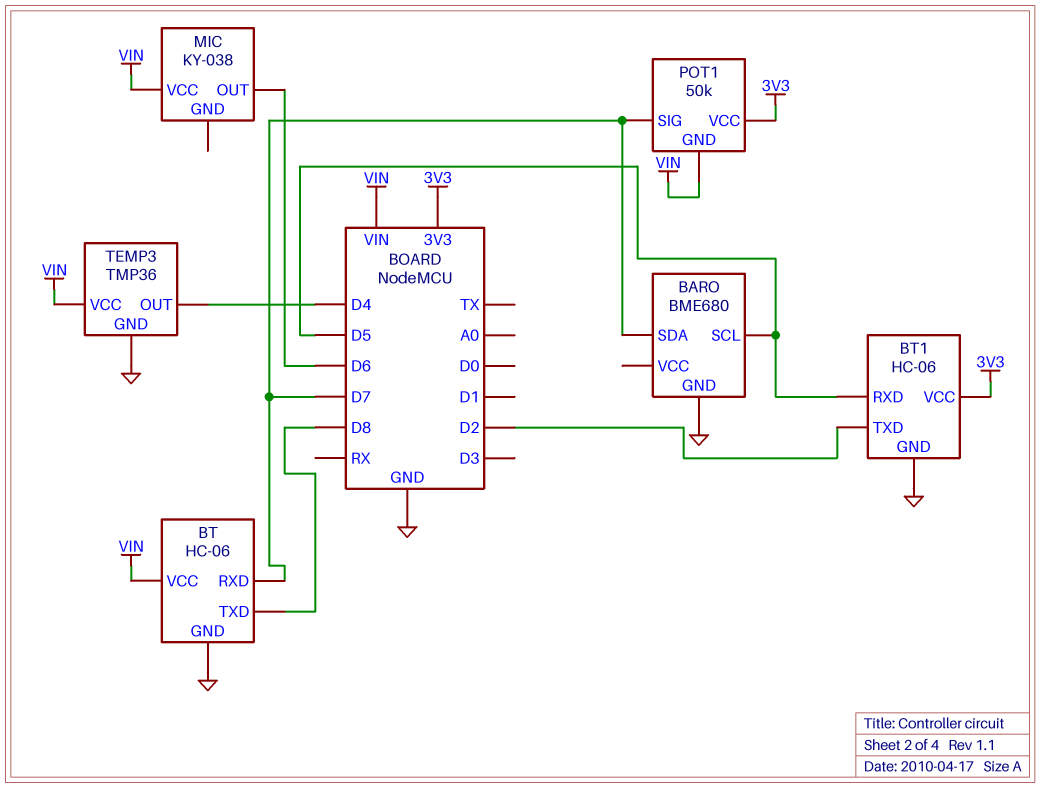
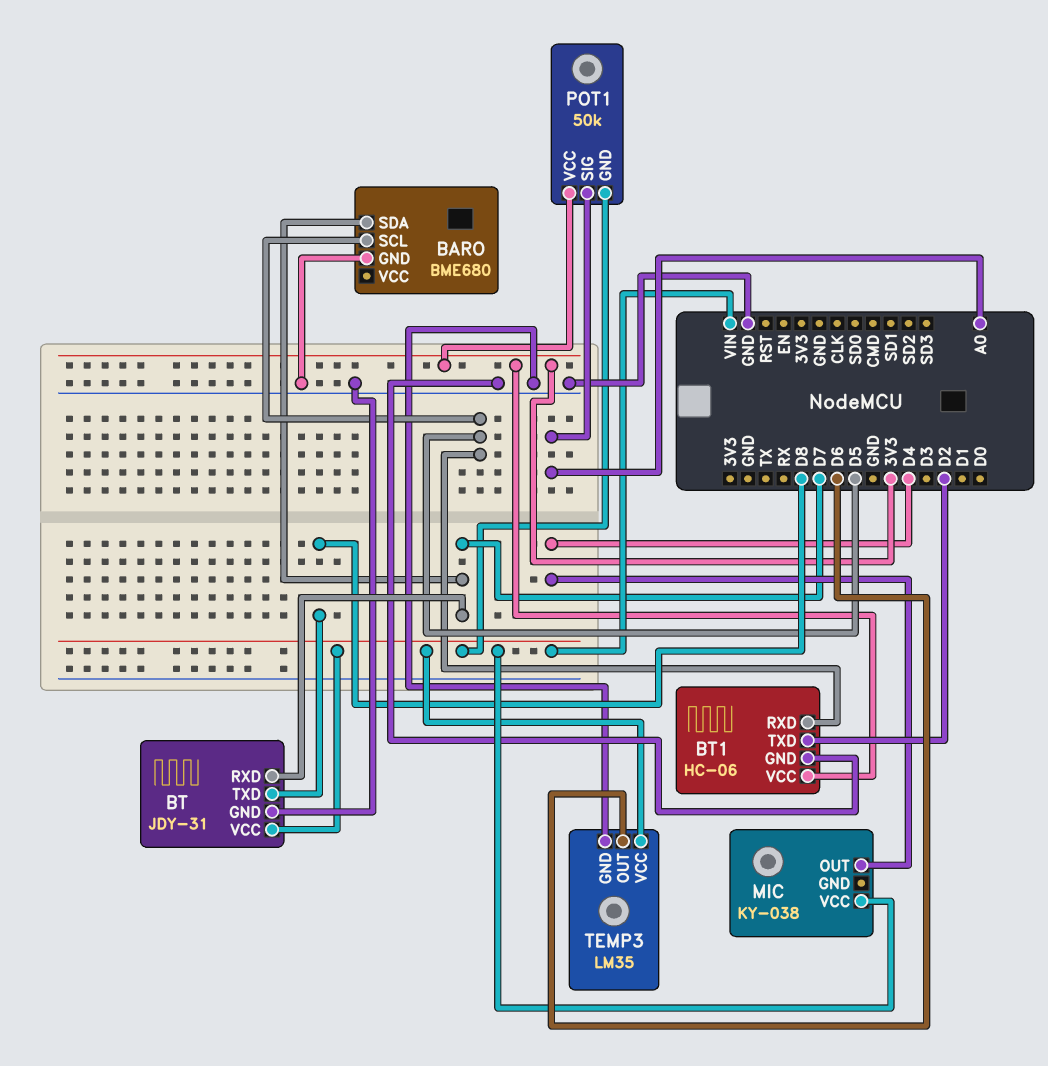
BT: HC-06 -> JDY-31
MIC pin OUT: D6 -> D4
POT1 pin SIG: D7 -> A0
TEMP3: TMP36 -> LM35
TEMP3 pin OUT: D4 -> D6

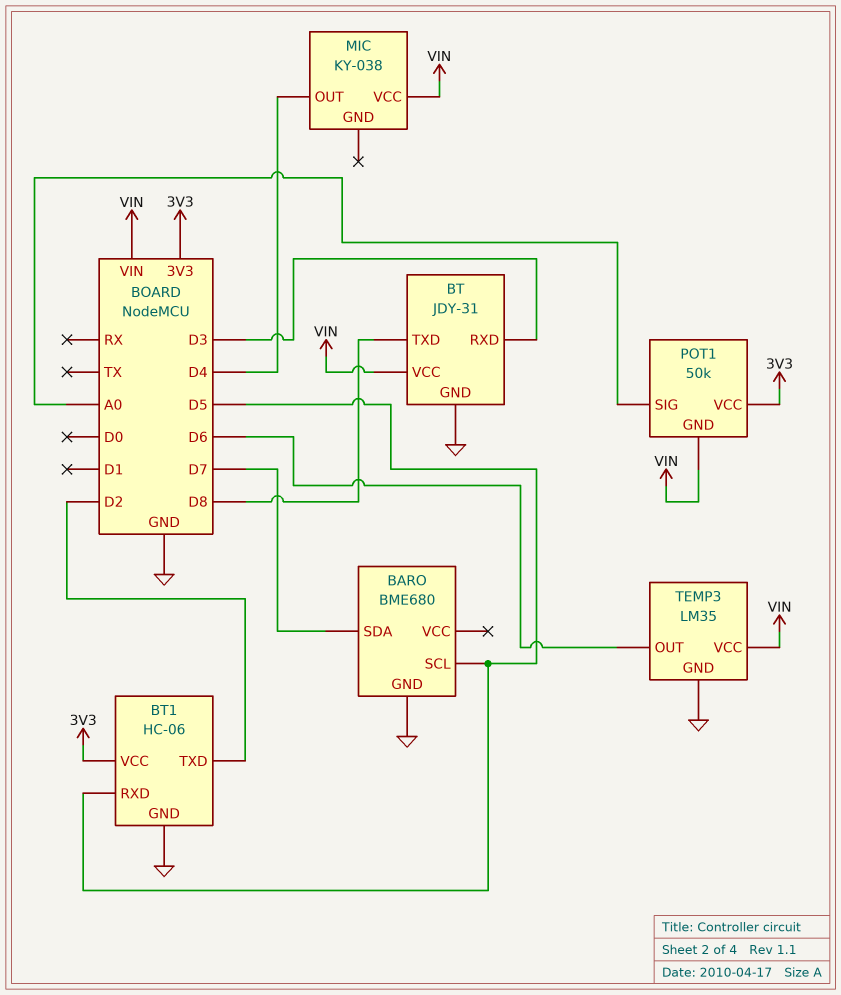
BT pin RXD: D7 -> D3

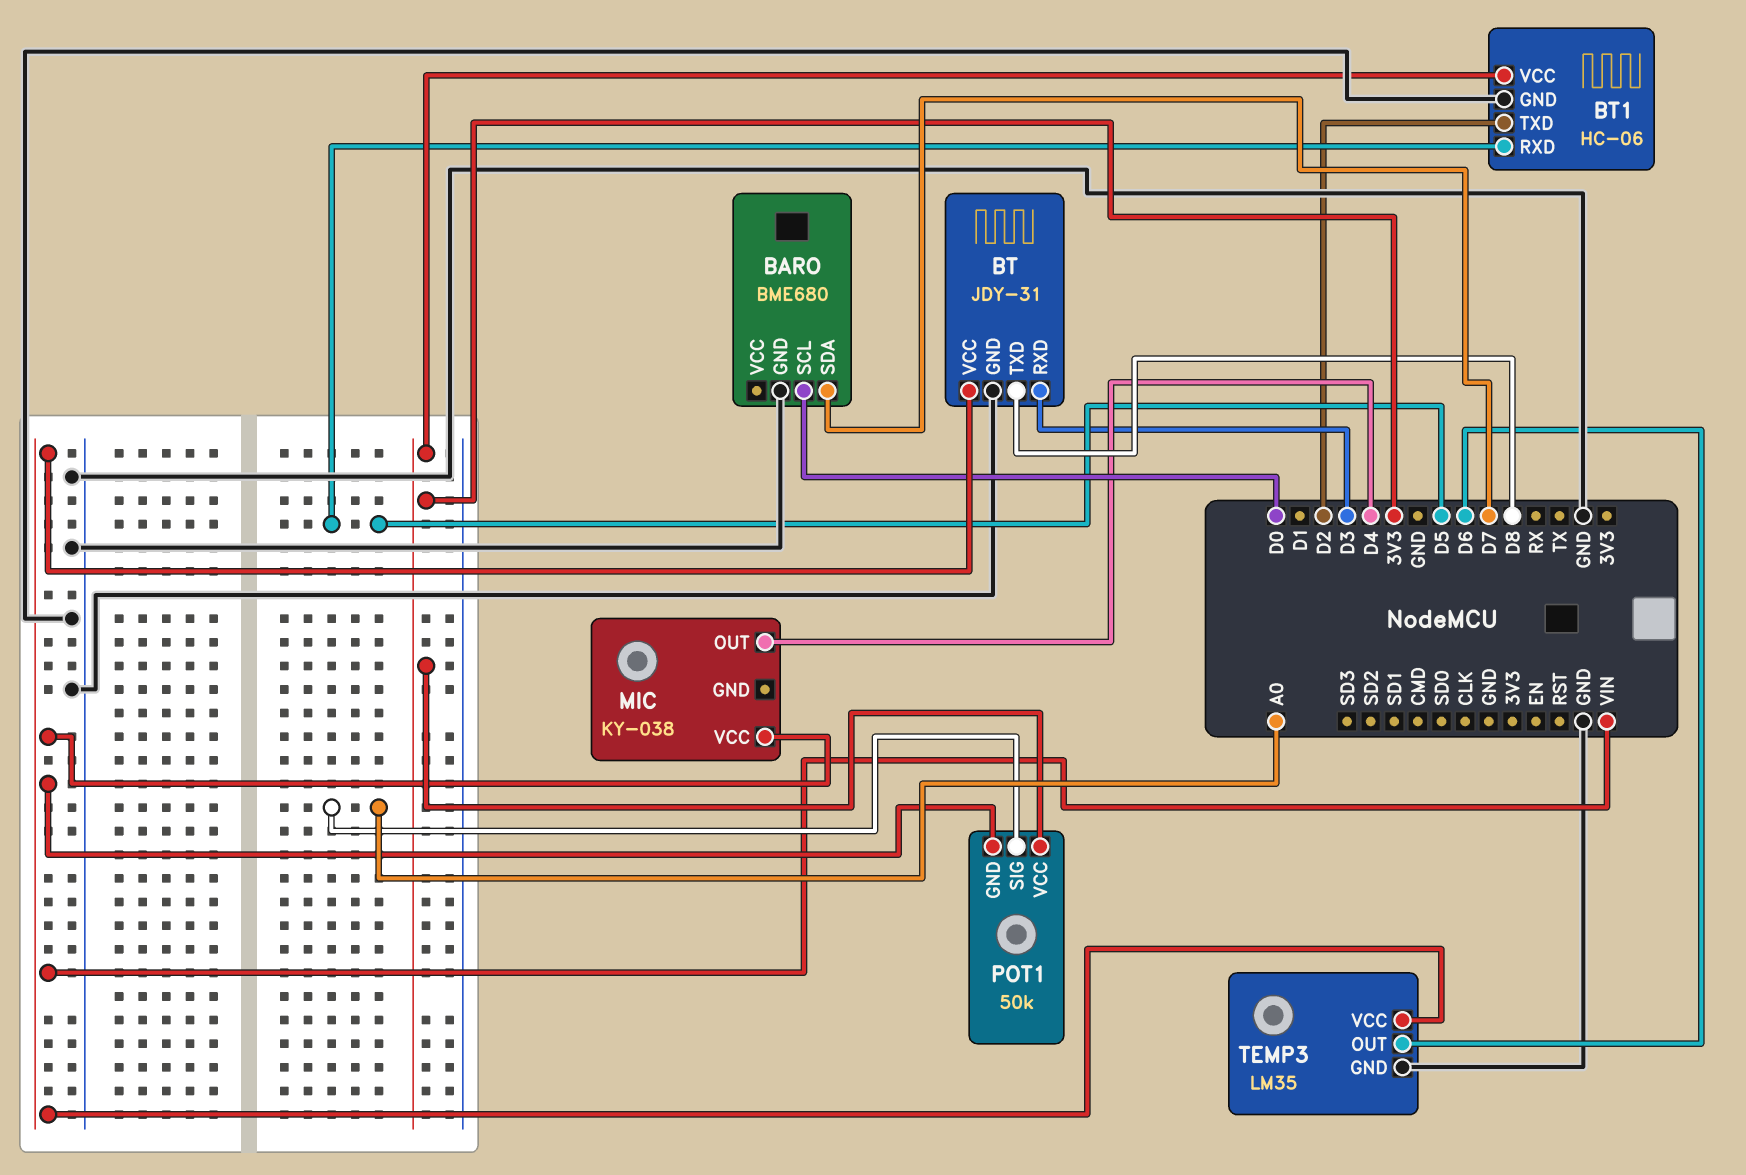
BARO pin SCL: D5 -> D0

